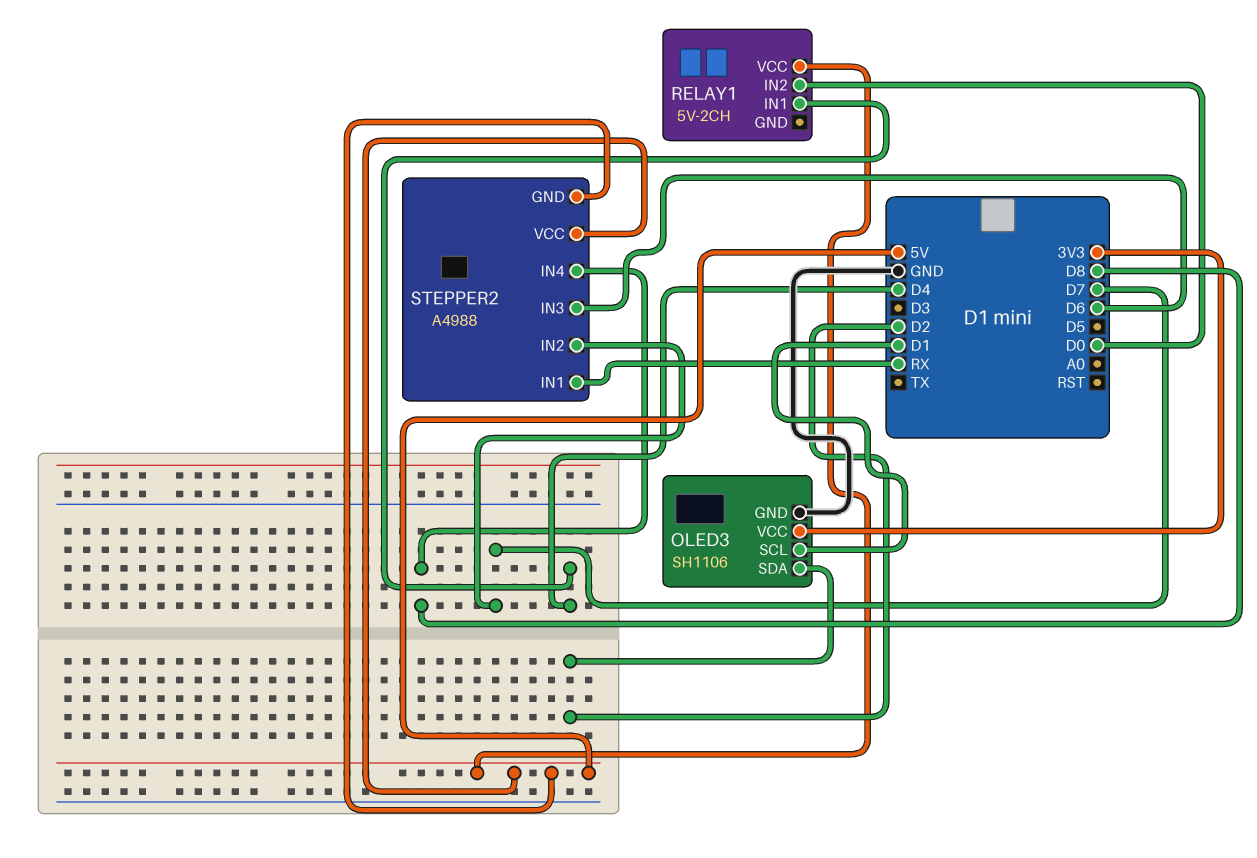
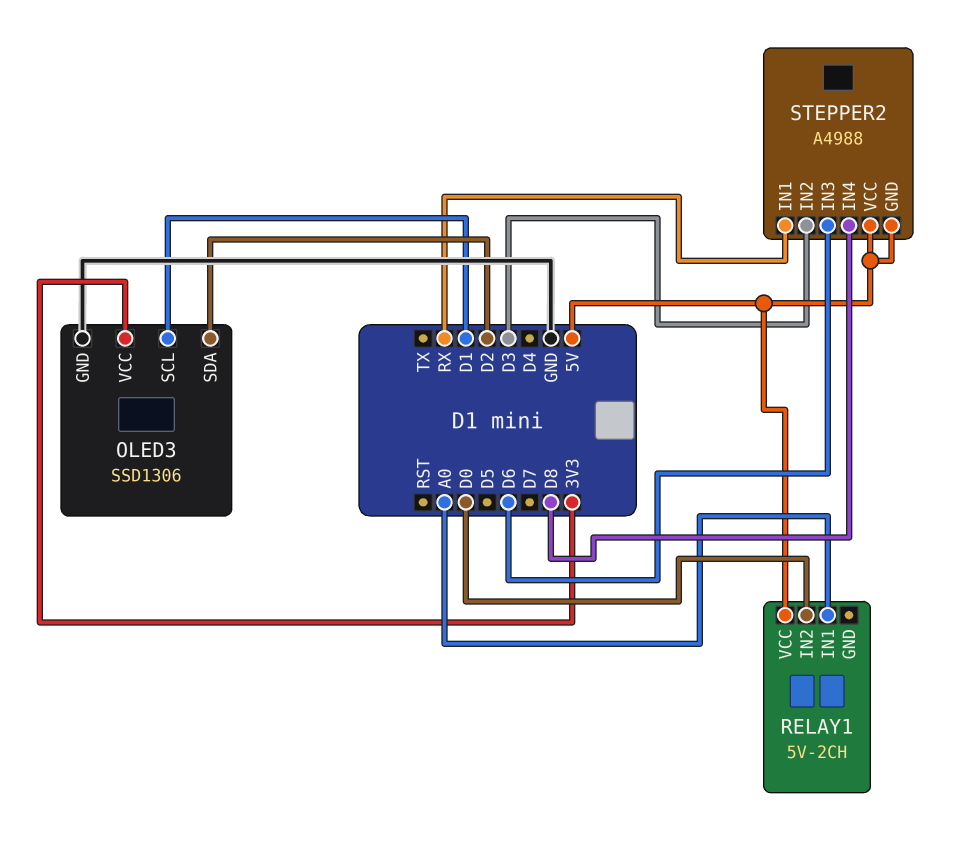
OLED3: SH1106 -> SSD1306
RELAY1 pin IN1: D4 -> A0
STEPPER2 pin IN2: D7 -> D3

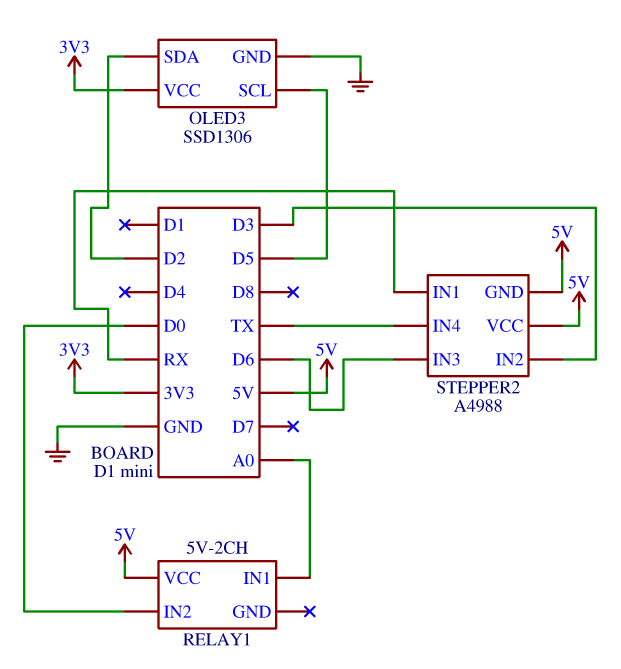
OLED3 pin SCL: D1 -> D5
STEPPER2 pin IN4: D8 -> TX

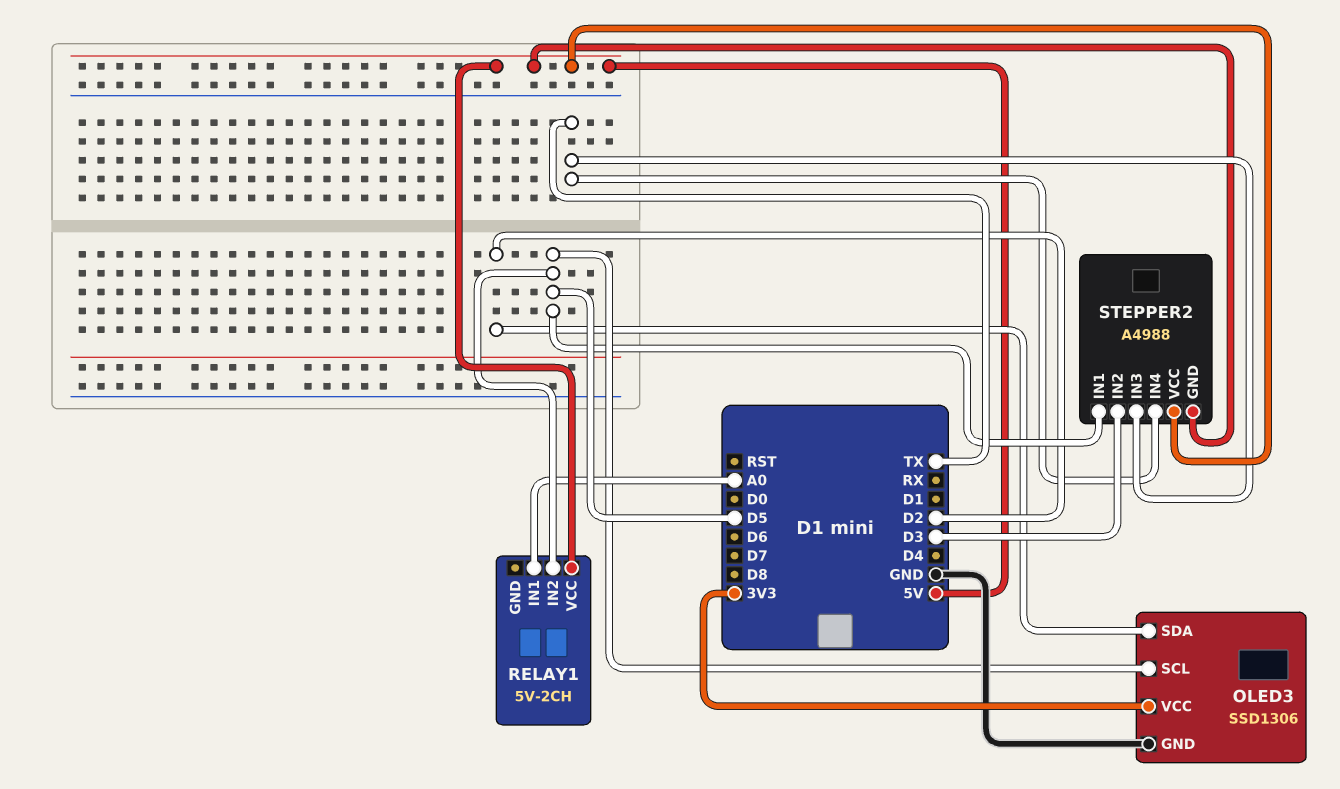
RELAY1 pin IN2: D0 -> D5
STEPPER2 pin IN1: RX -> D5
STEPPER2 pin IN3: D6 -> TX

